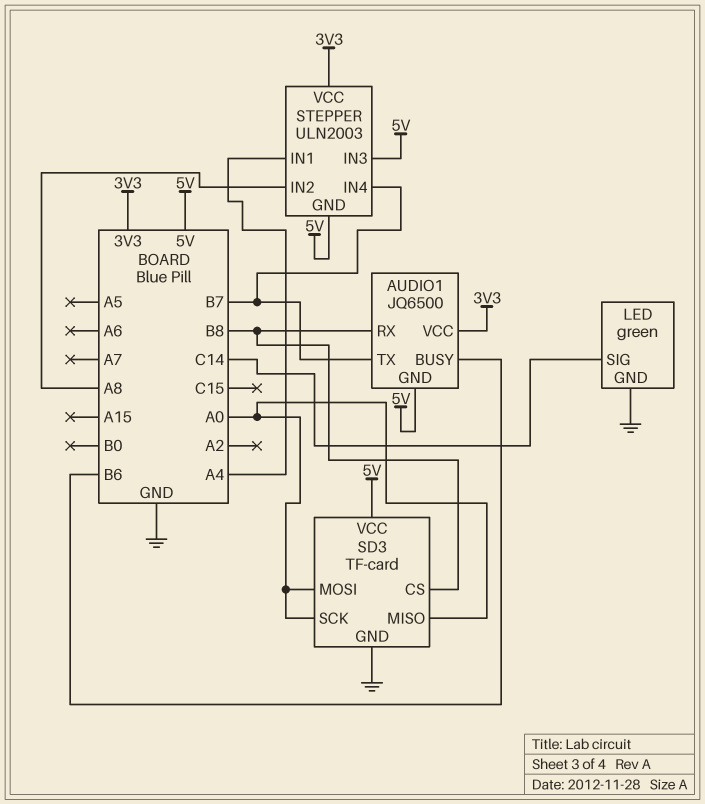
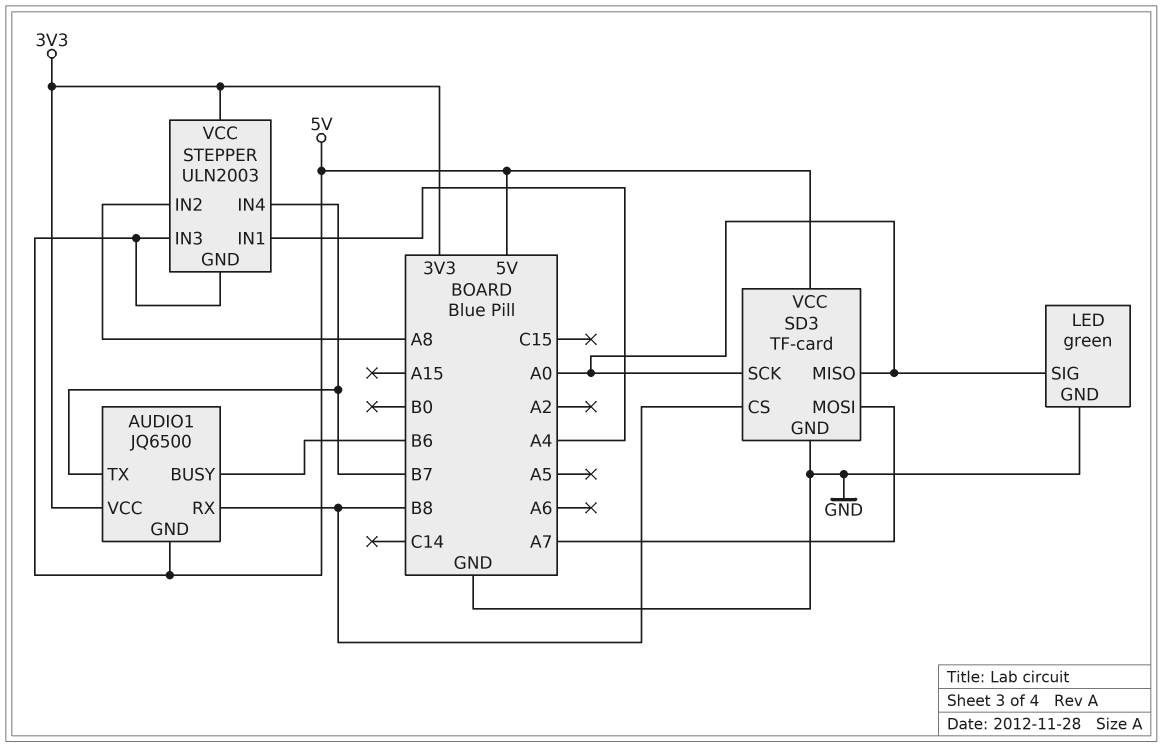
LED pin SIG: C14 -> A0
SD3 pin MOSI: A0 -> A7

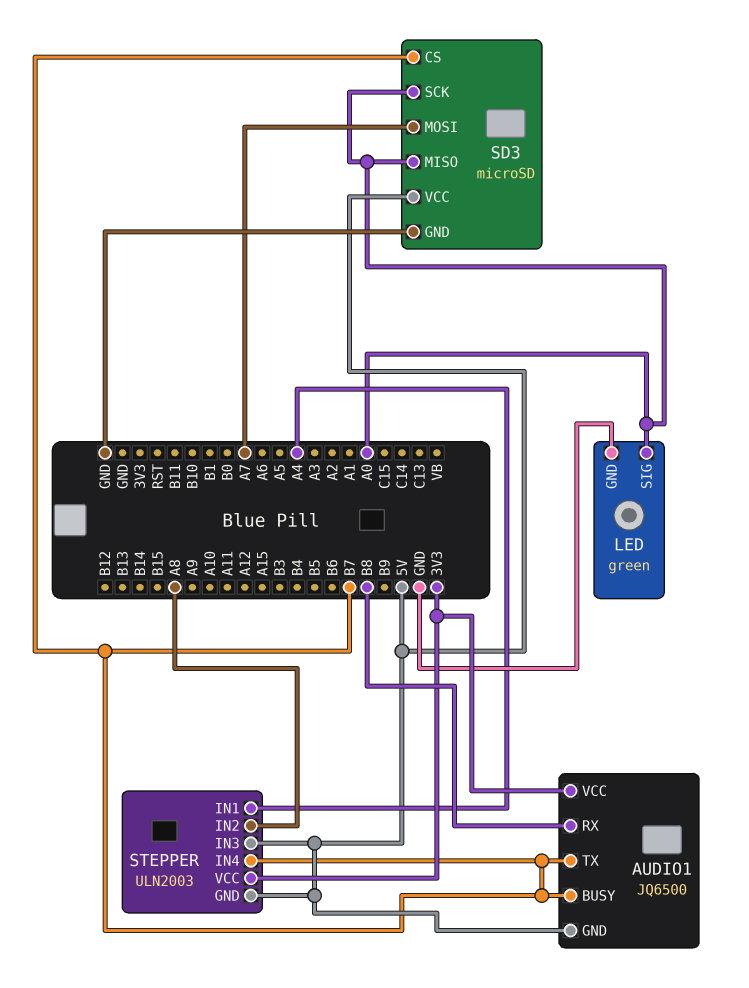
AUDIO1 pin BUSY: B6 -> B7
SD3: TF-card -> microSD
SD3 pin CS: B8 -> B7

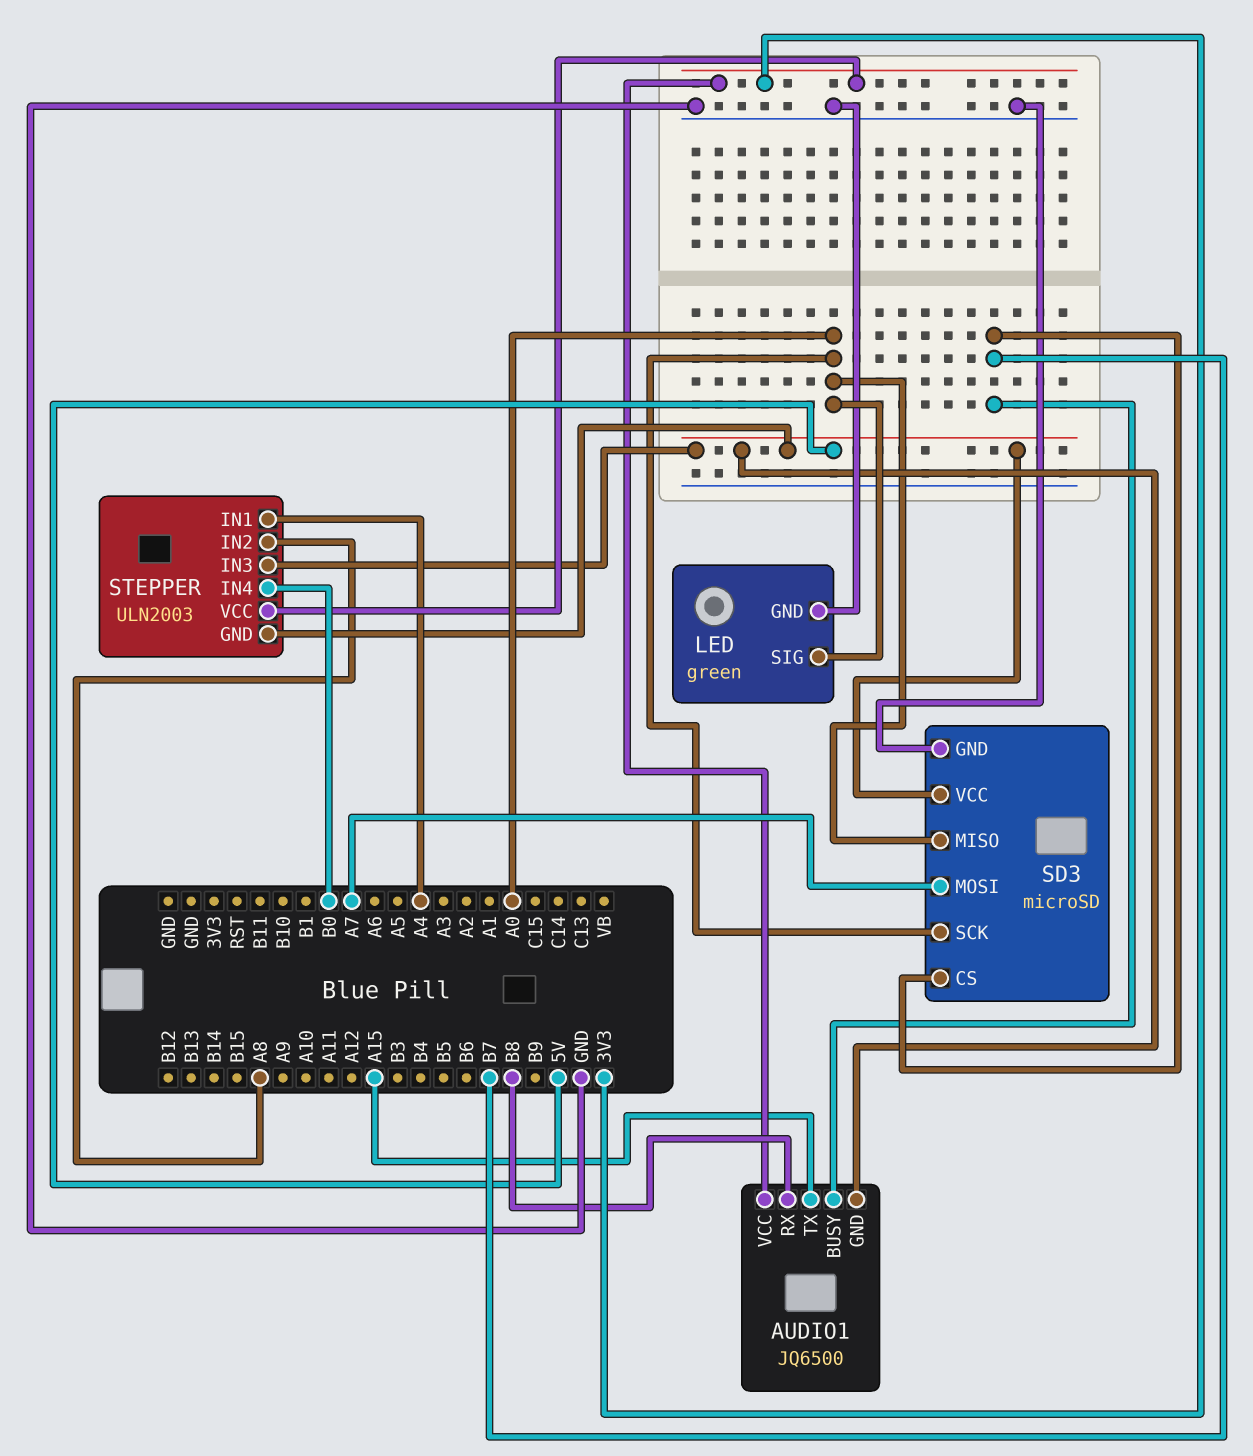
AUDIO1 pin TX: B7 -> A15
STEPPER pin IN4: B7 -> B0

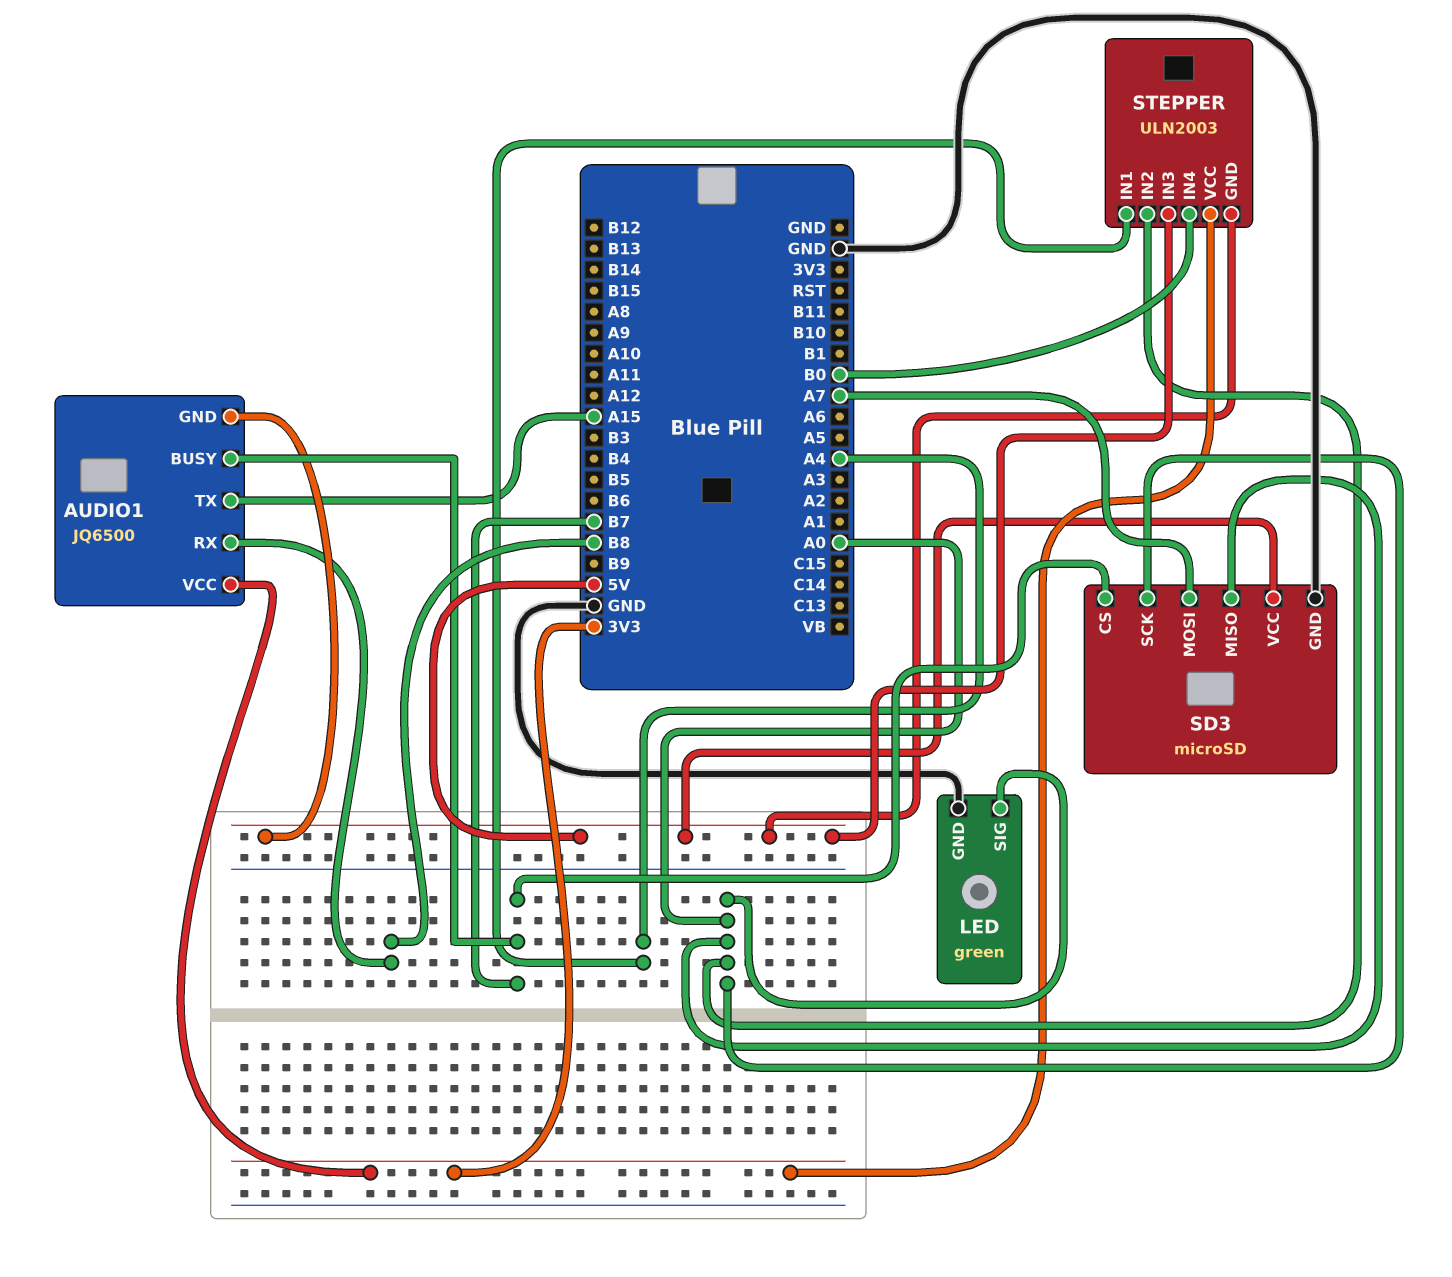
STEPPER pin IN2: A8 -> A0

